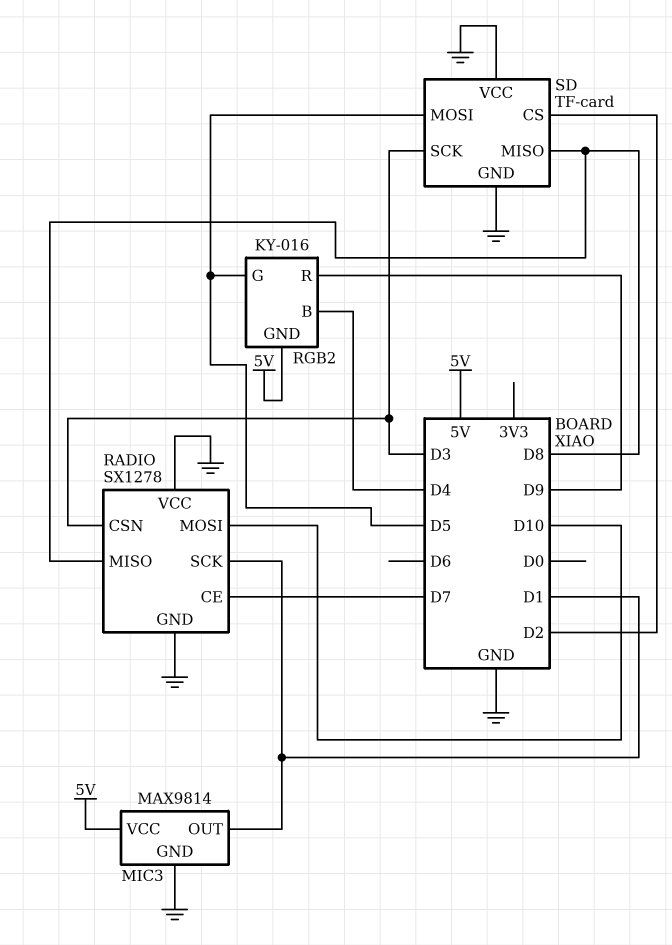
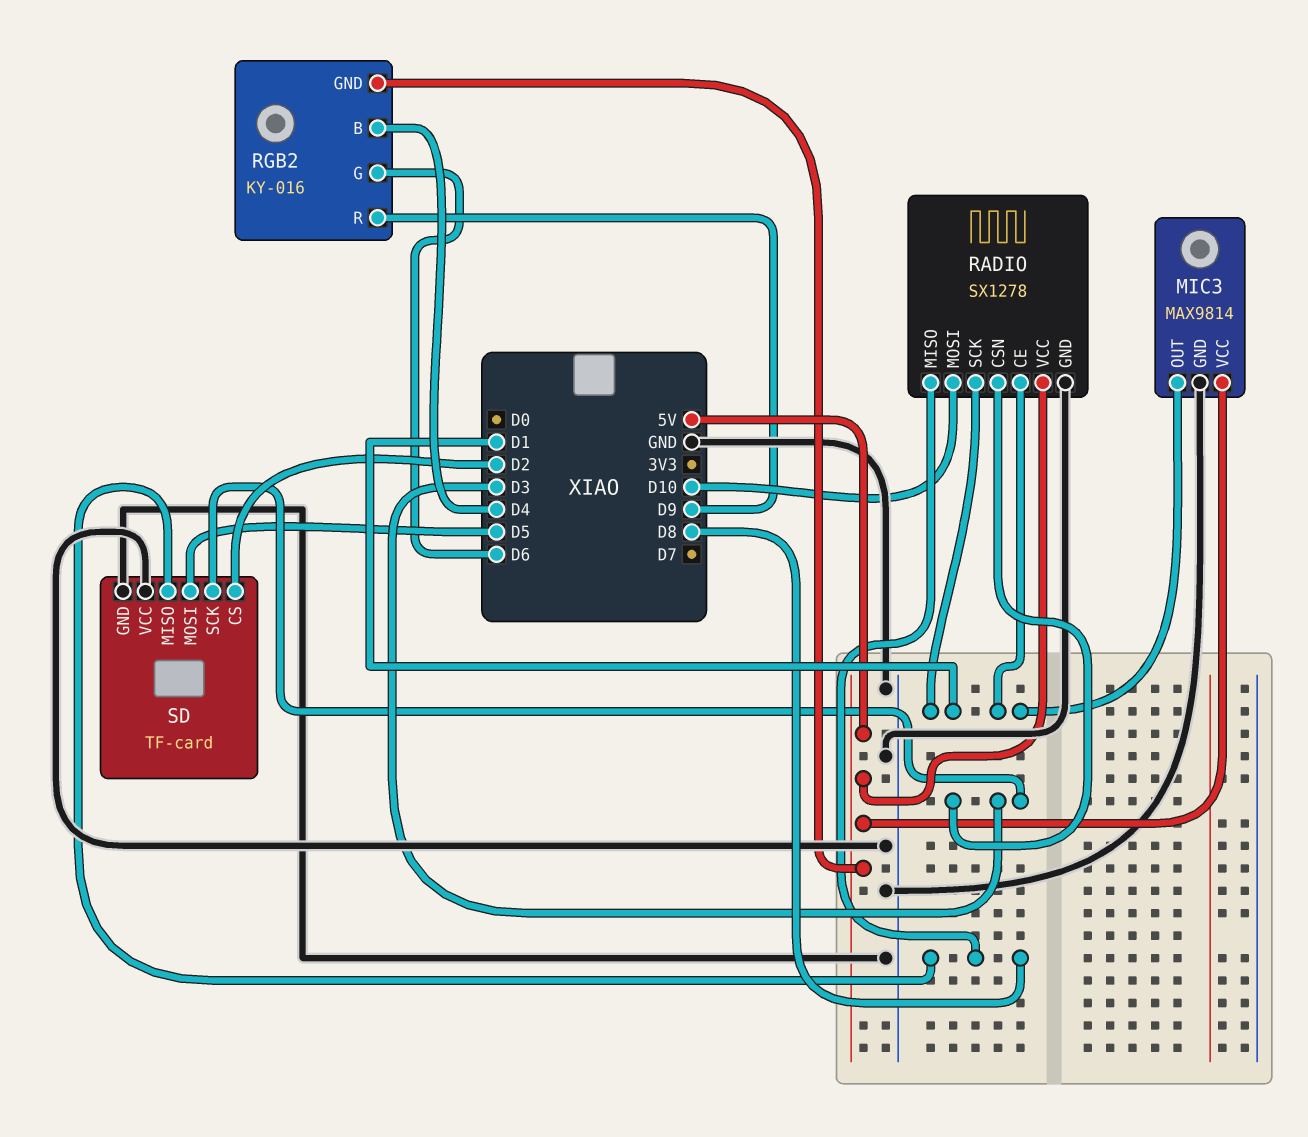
RADIO pin CE: D7 -> D1
RADIO pin VCC: GND -> 5V
RGB2 pin G: D5 -> D6

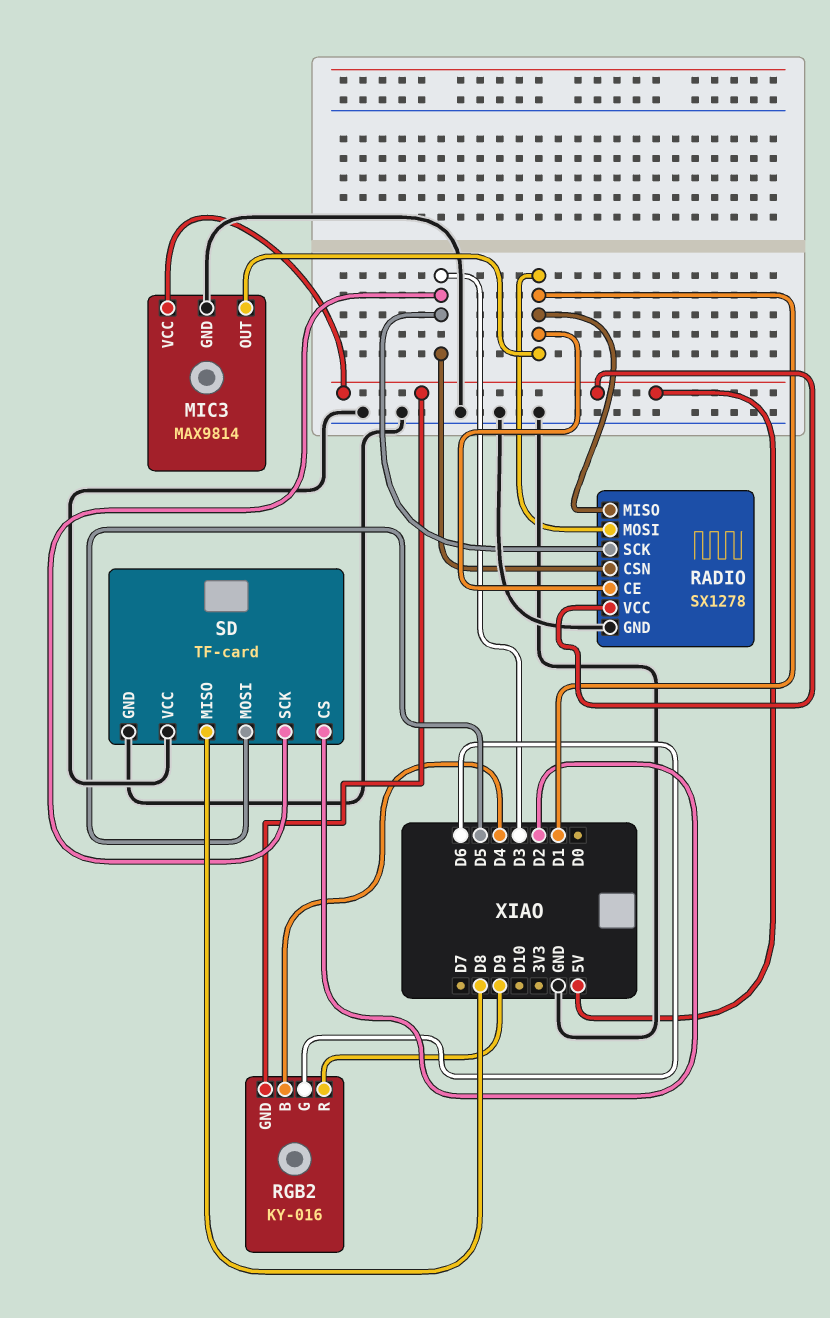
RADIO pin MISO: D8 -> D1
RADIO pin MOSI: D10 -> D1
RADIO pin SCK: D1 -> D3

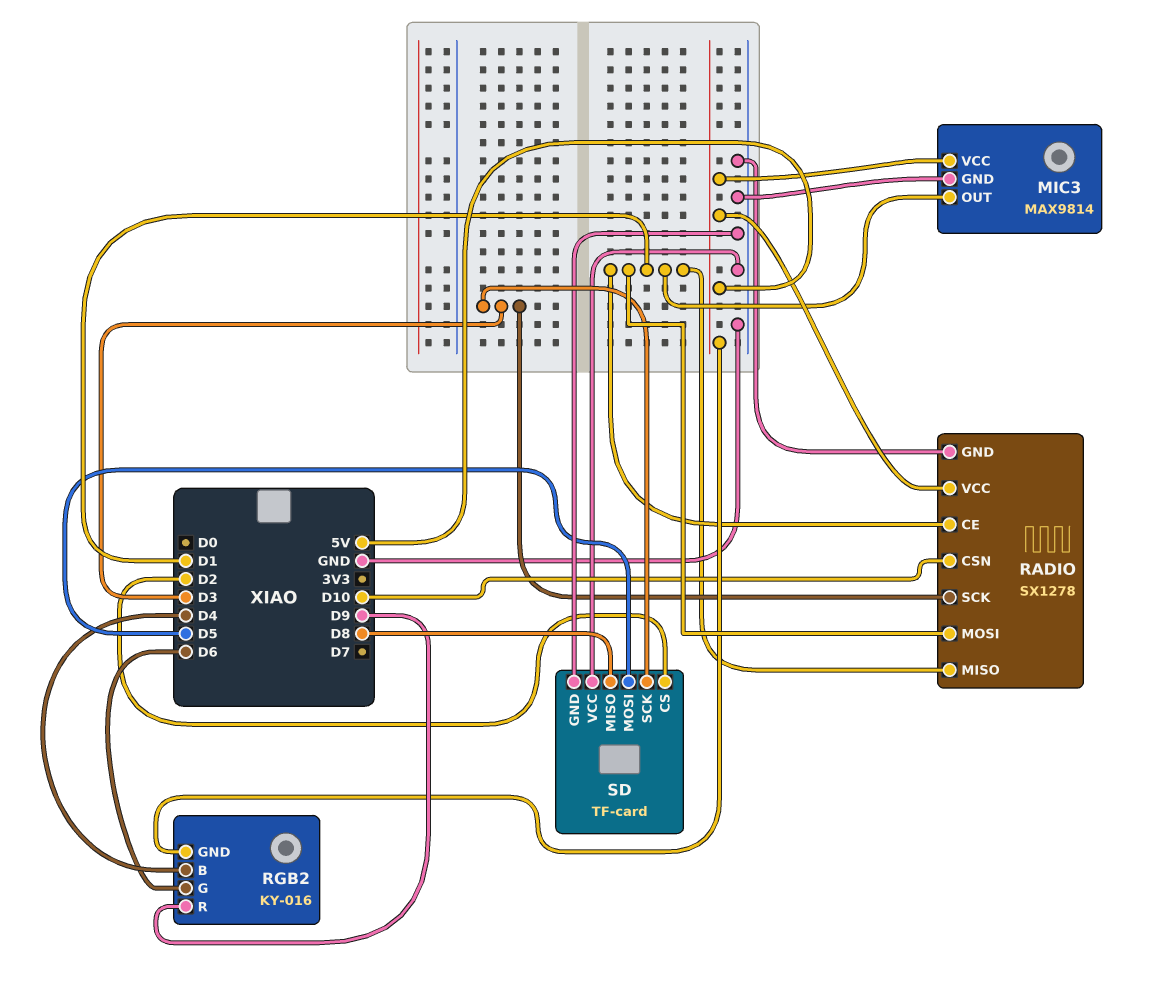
RADIO pin CSN: D3 -> D10

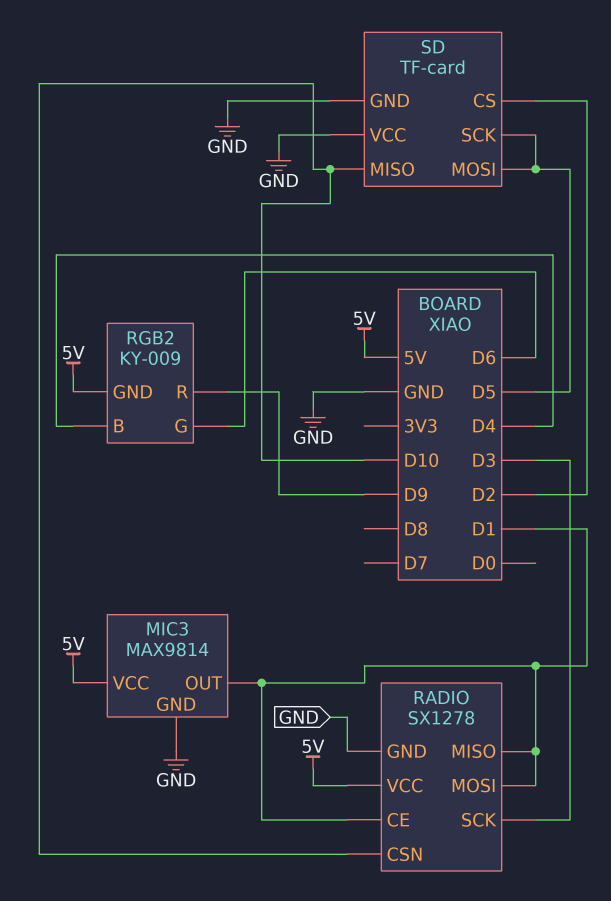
RGB2: KY-016 -> KY-009
SD pin MISO: D8 -> D10
SD pin SCK: D3 -> D5

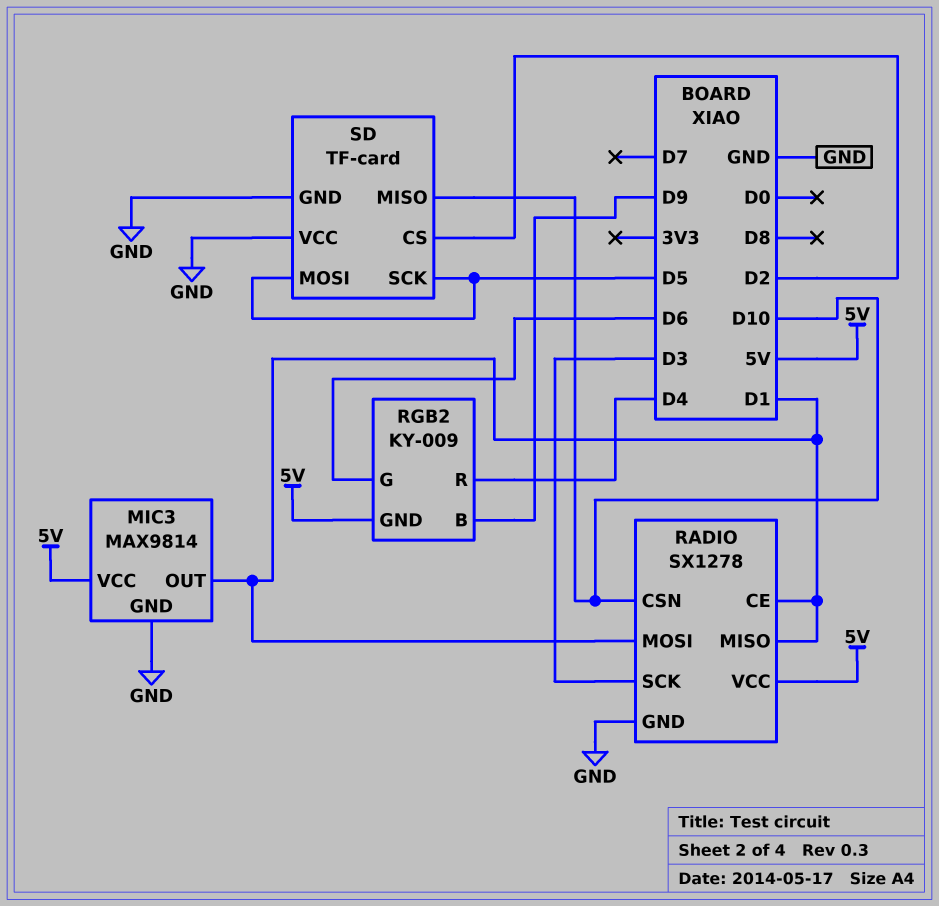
RGB2 pin B: D4 -> D9
RGB2 pin R: D9 -> D4

